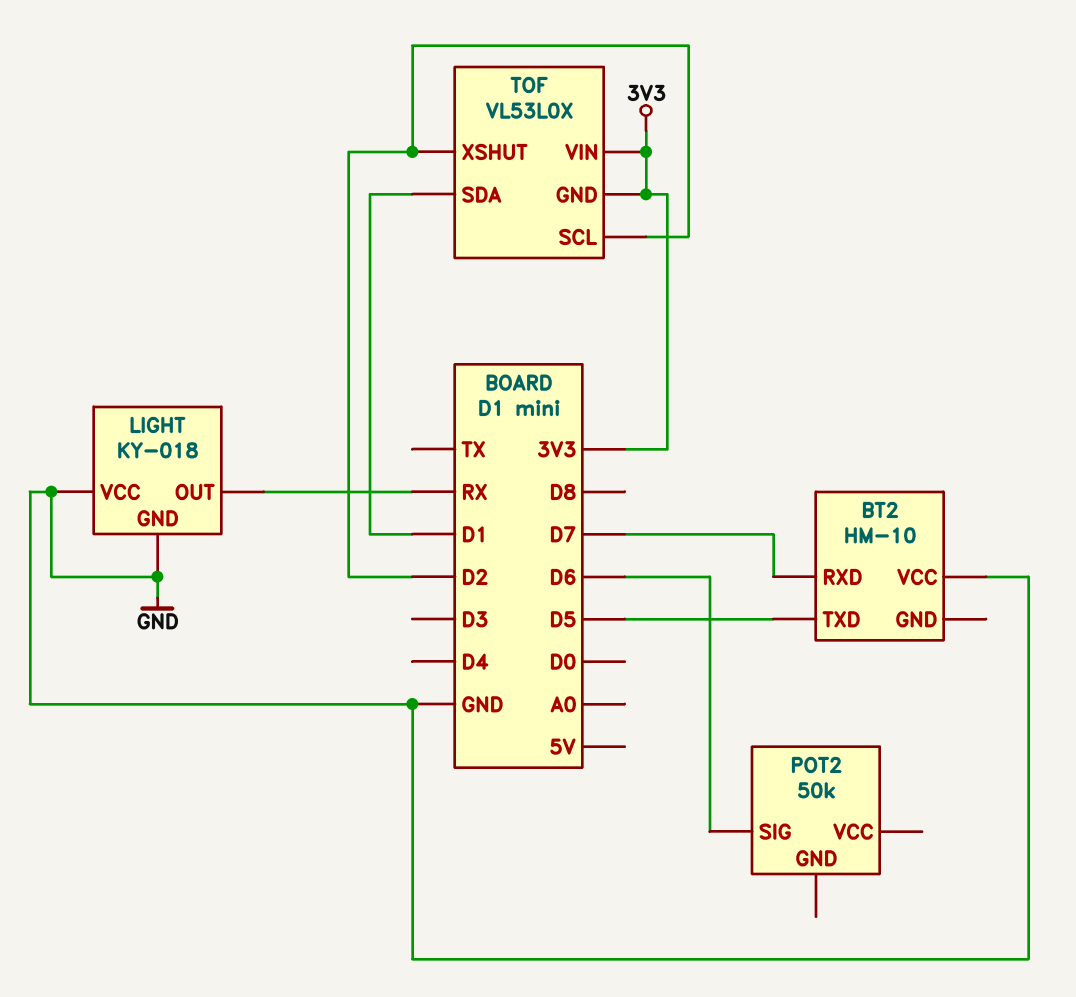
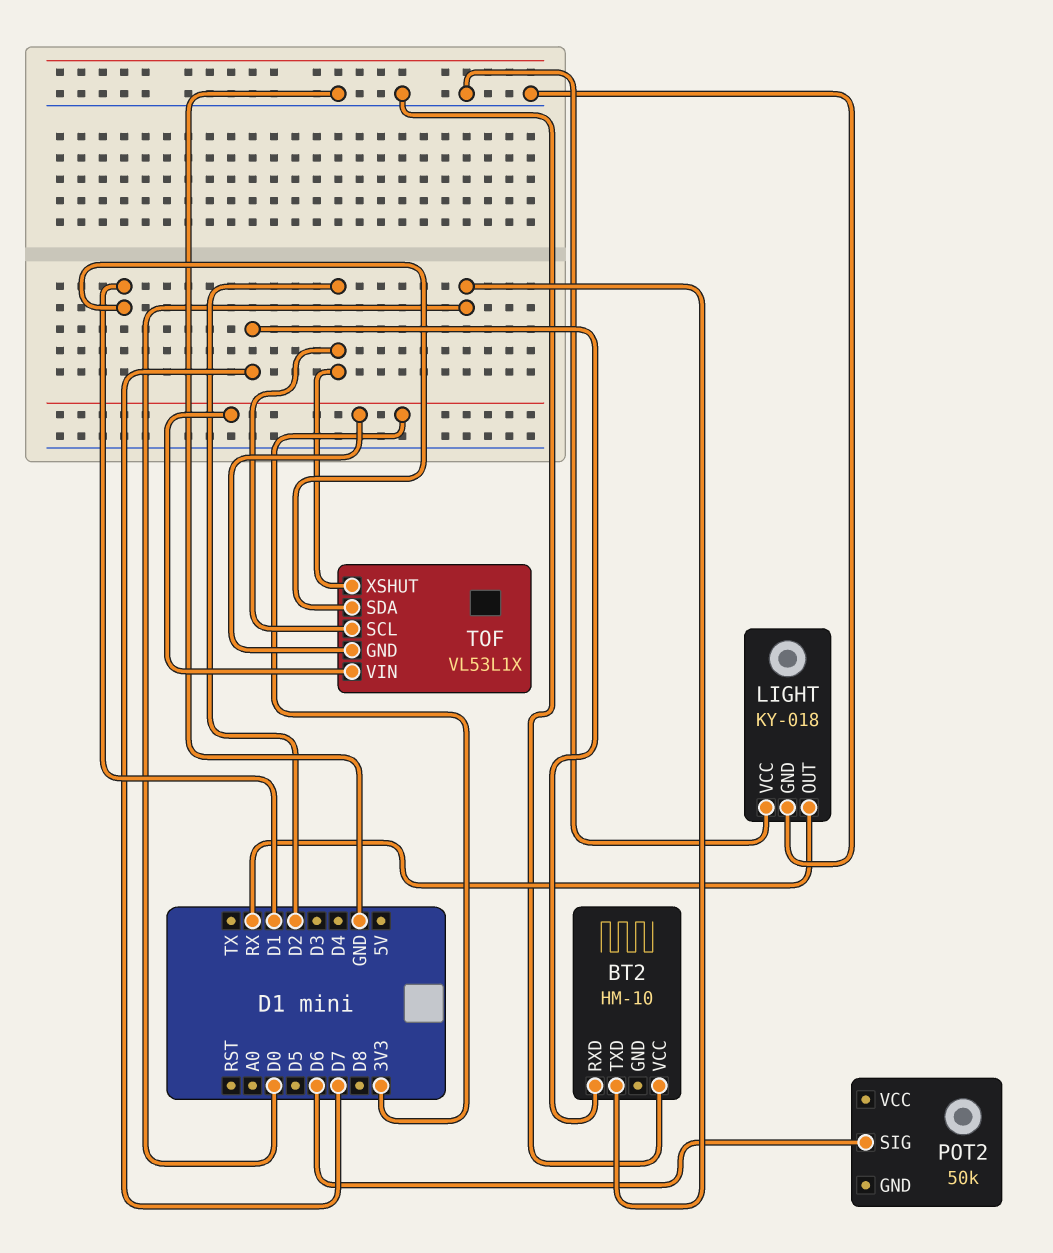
BT2 pin TXD: D5 -> D0
TOF: VL53L0X -> VL53L1X

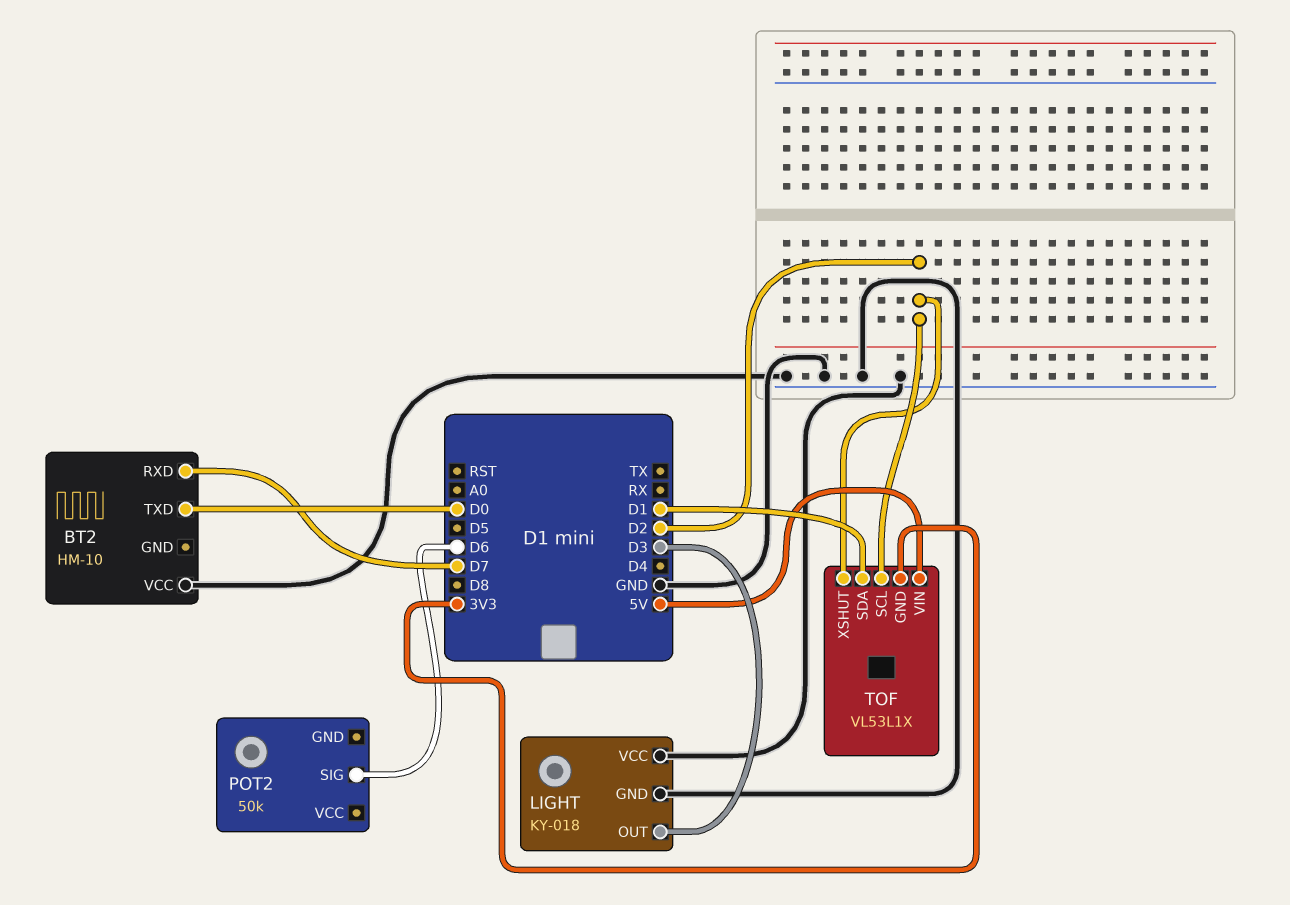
LIGHT pin OUT: RX -> D3
TOF pin VIN: 3V3 -> 5V

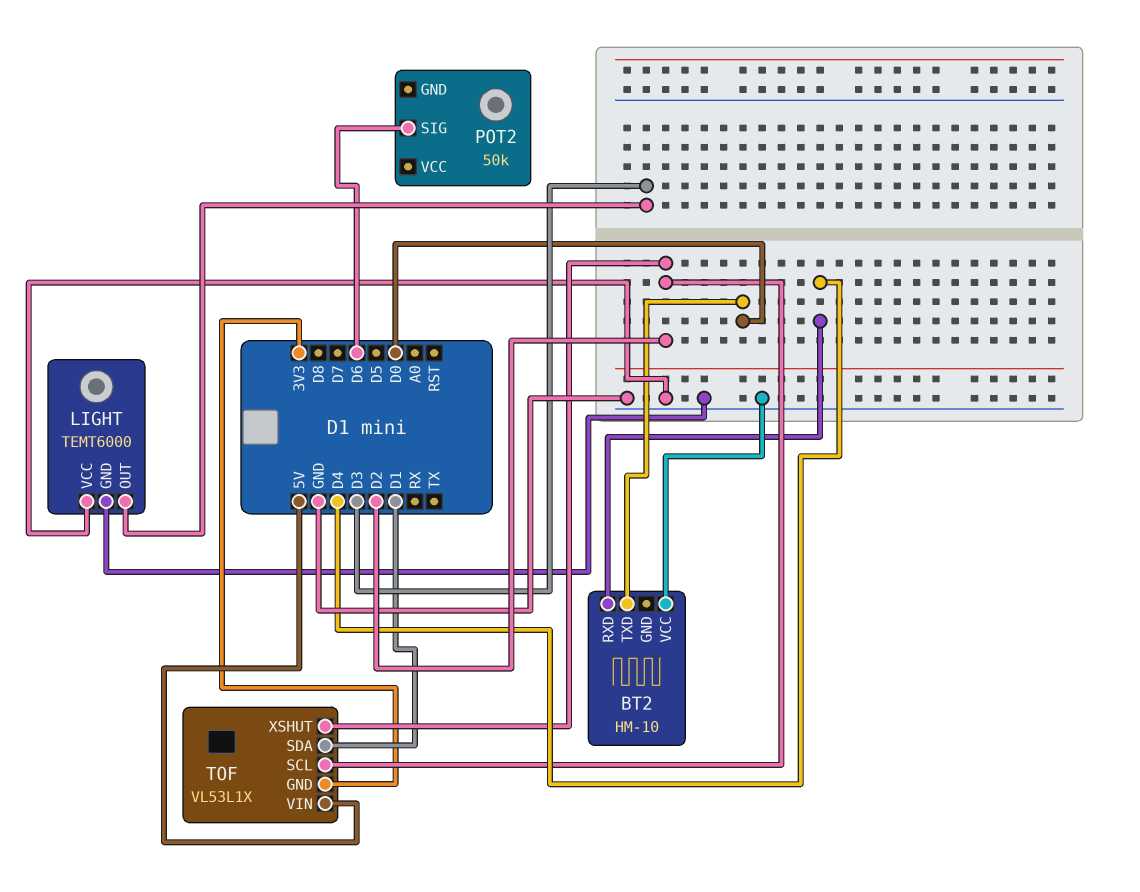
BT2 pin RXD: D7 -> D4
LIGHT: KY-018 -> TEMT6000

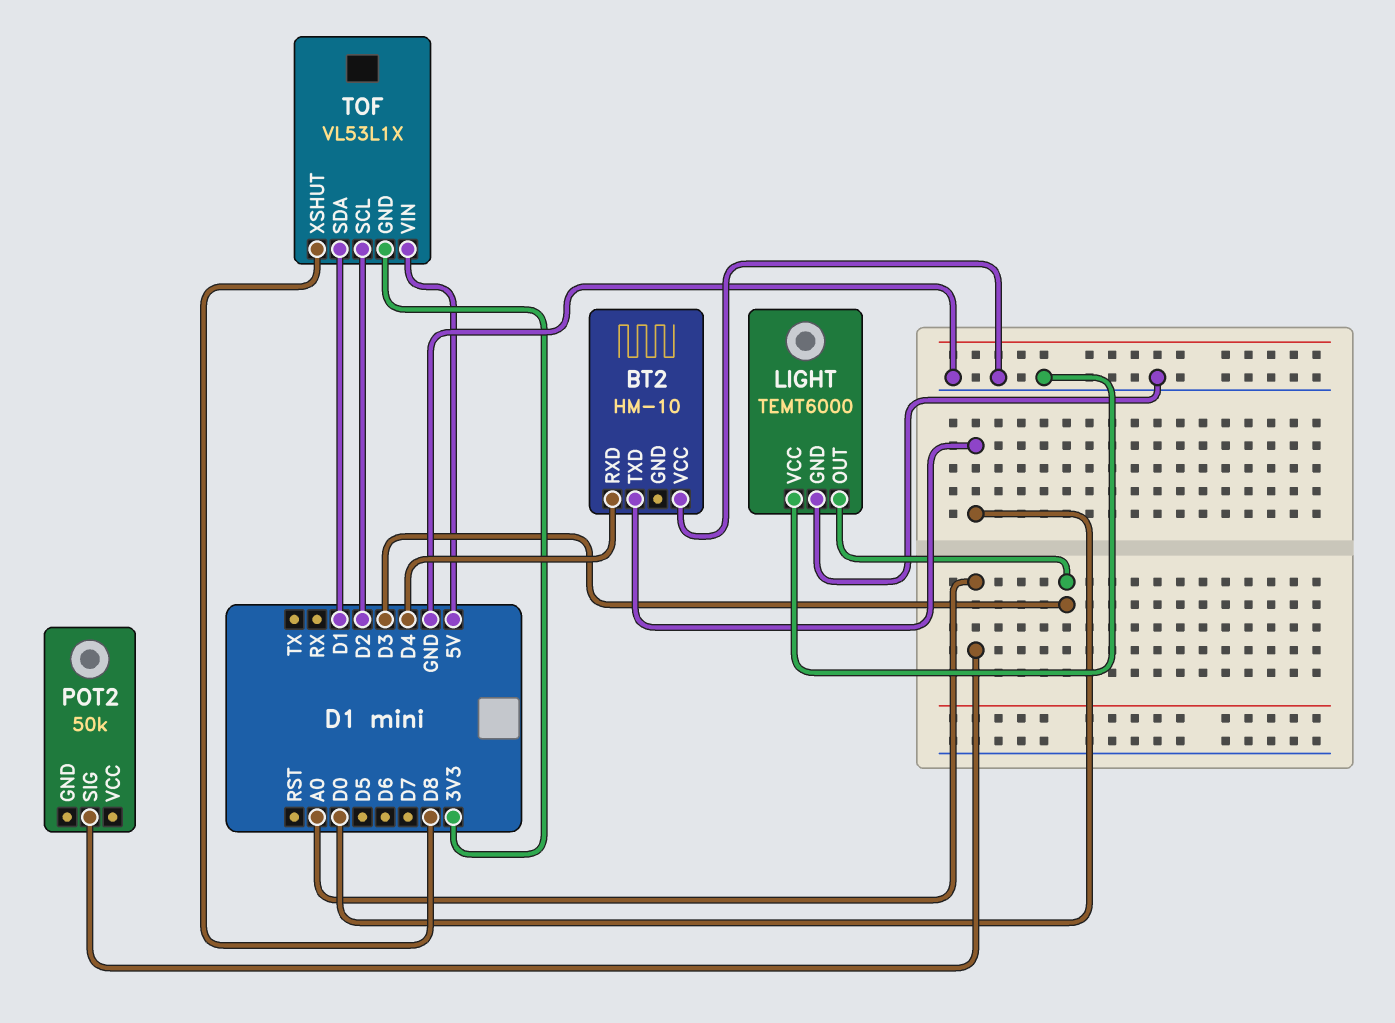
POT2 pin SIG: D6 -> A0
TOF pin XSHUT: D2 -> D8

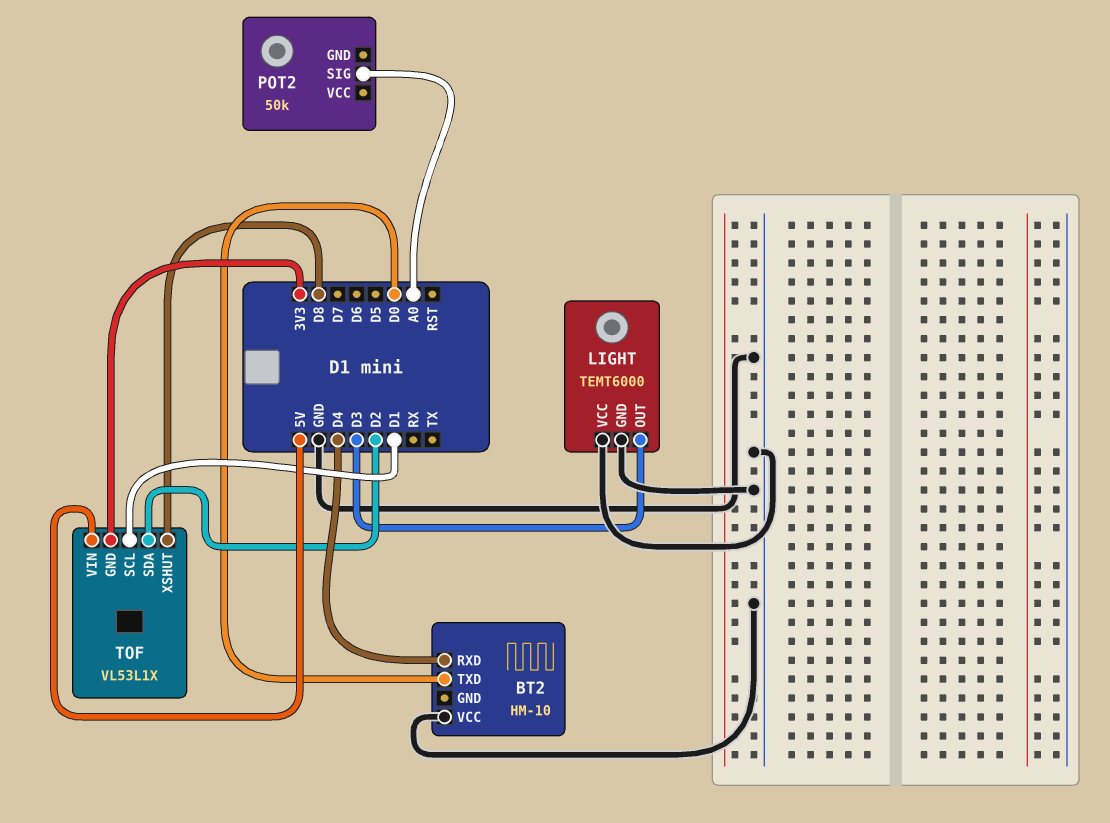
TOF pin SCL: D2 -> D1
TOF pin SDA: D1 -> D2

